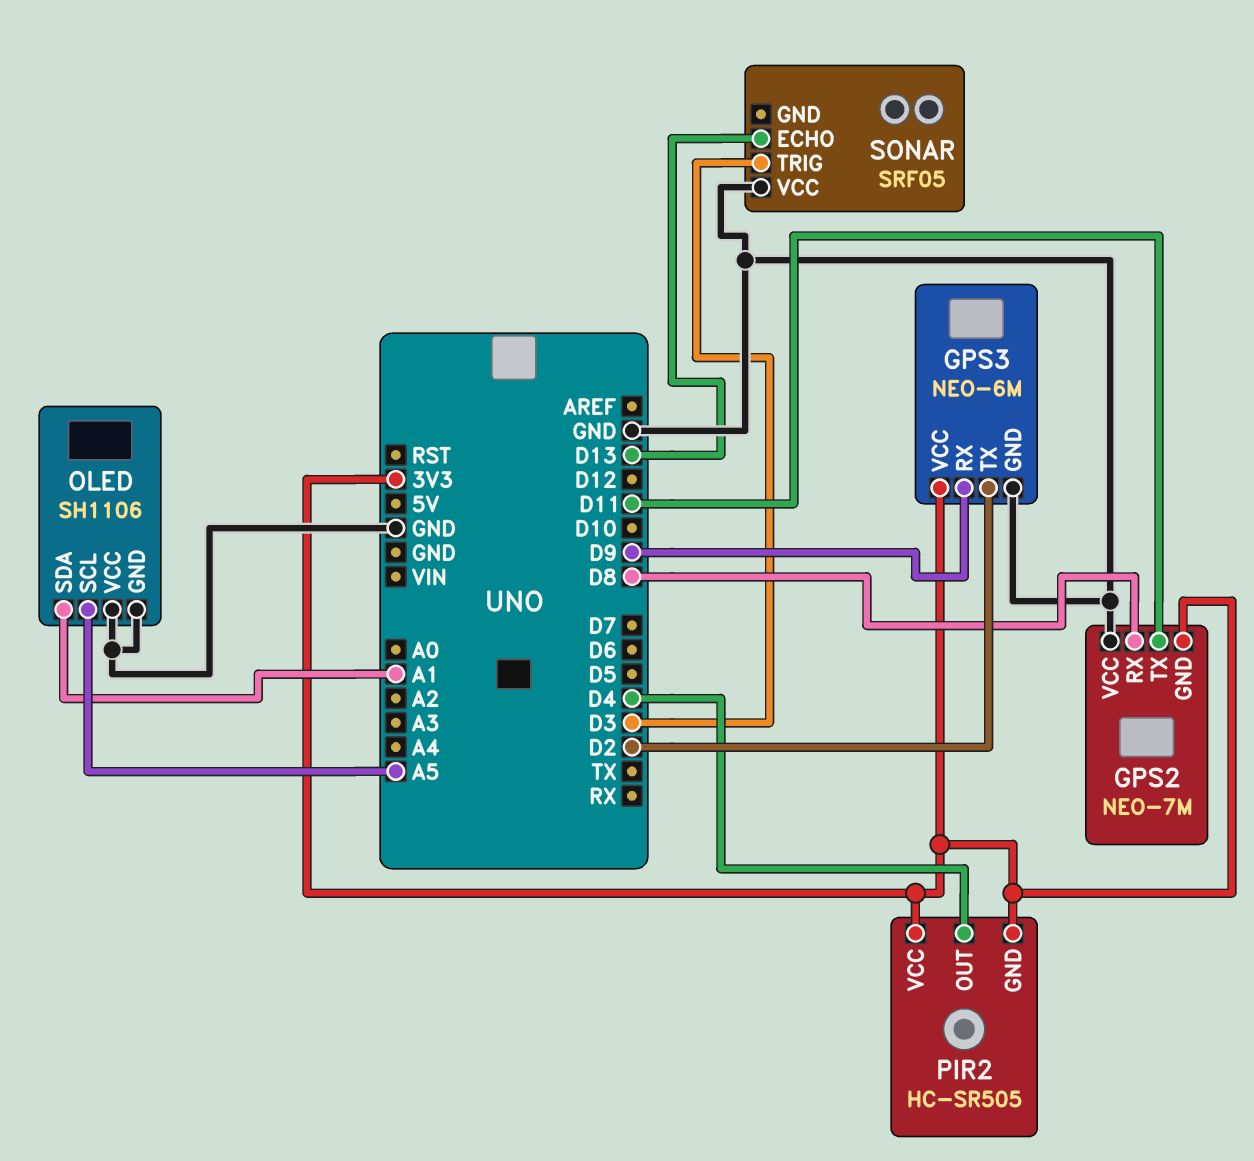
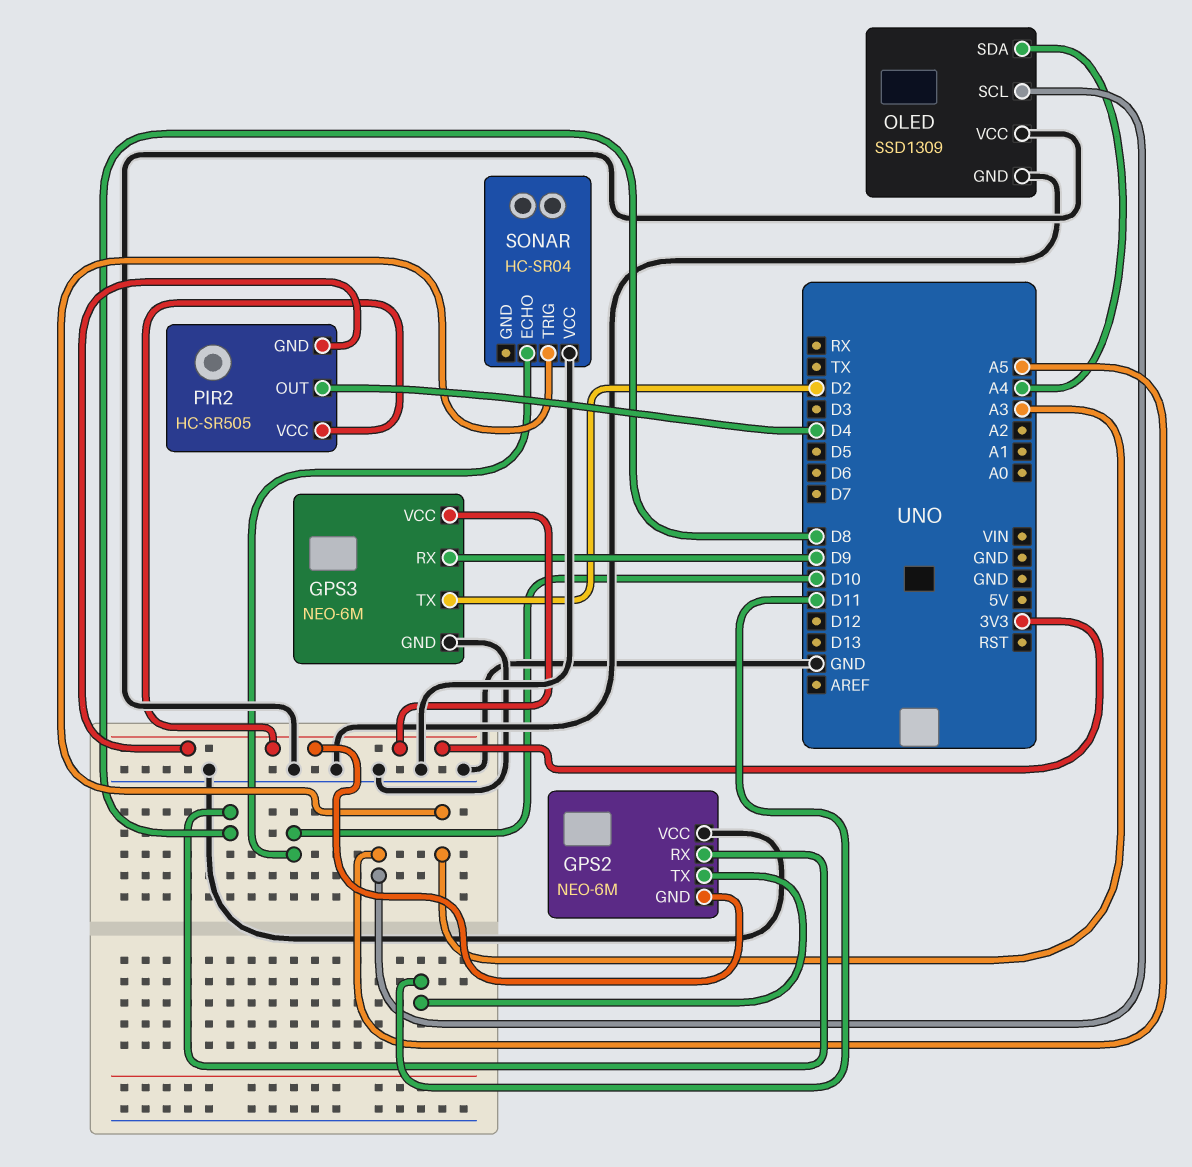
GPS2: NEO-7M -> NEO-6M
OLED: SH1106 -> SSD1309
OLED pin SDA: A1 -> A4
SONAR: SRF05 -> HC-SR04
SONAR pin ECHO: D13 -> D10
SONAR pin TRIG: D3 -> A3

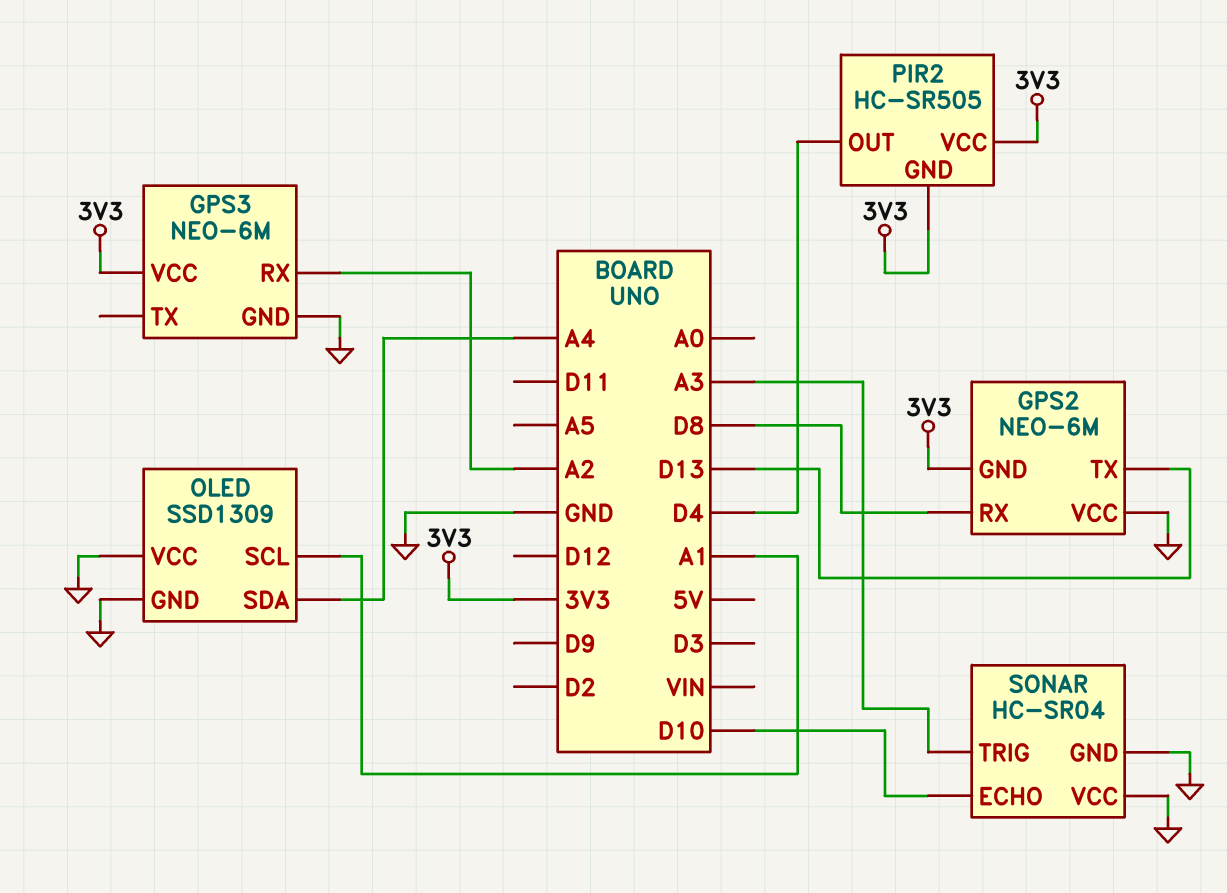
GPS2 pin TX: D11 -> D13
GPS3 pin RX: D9 -> A2
GPS3 pin TX: D2 -> none
OLED pin SCL: A5 -> A1
SONAR pin GND: none -> GND

